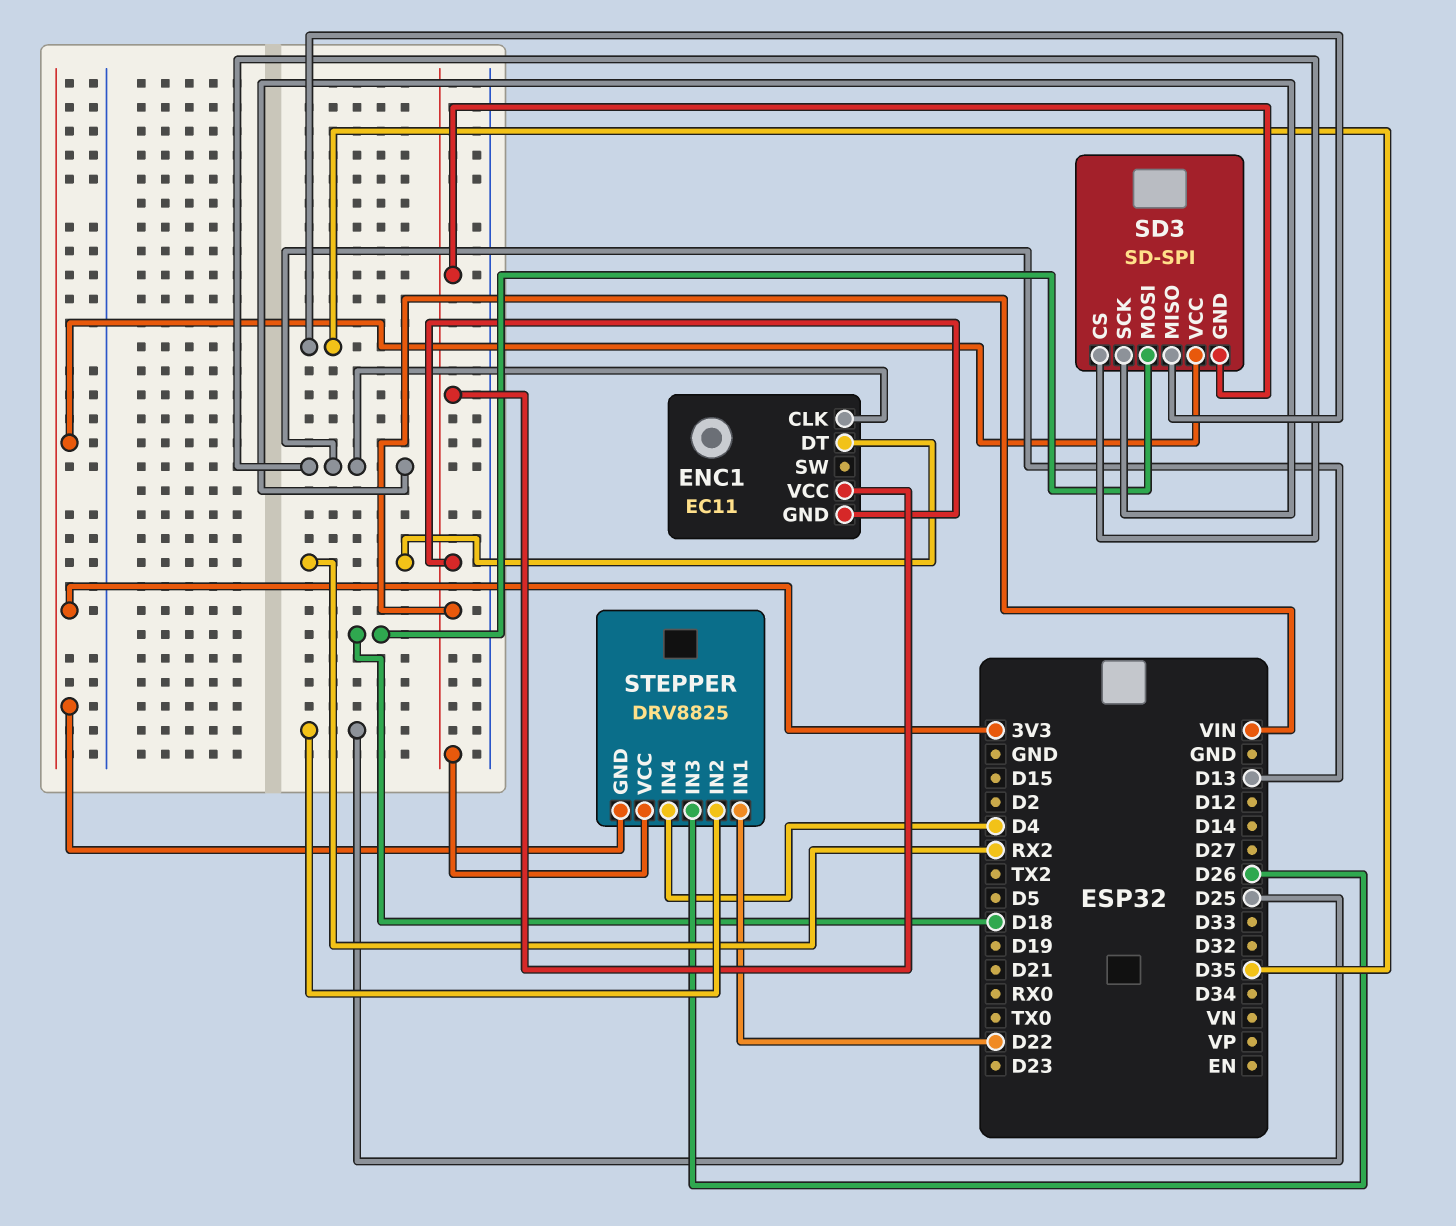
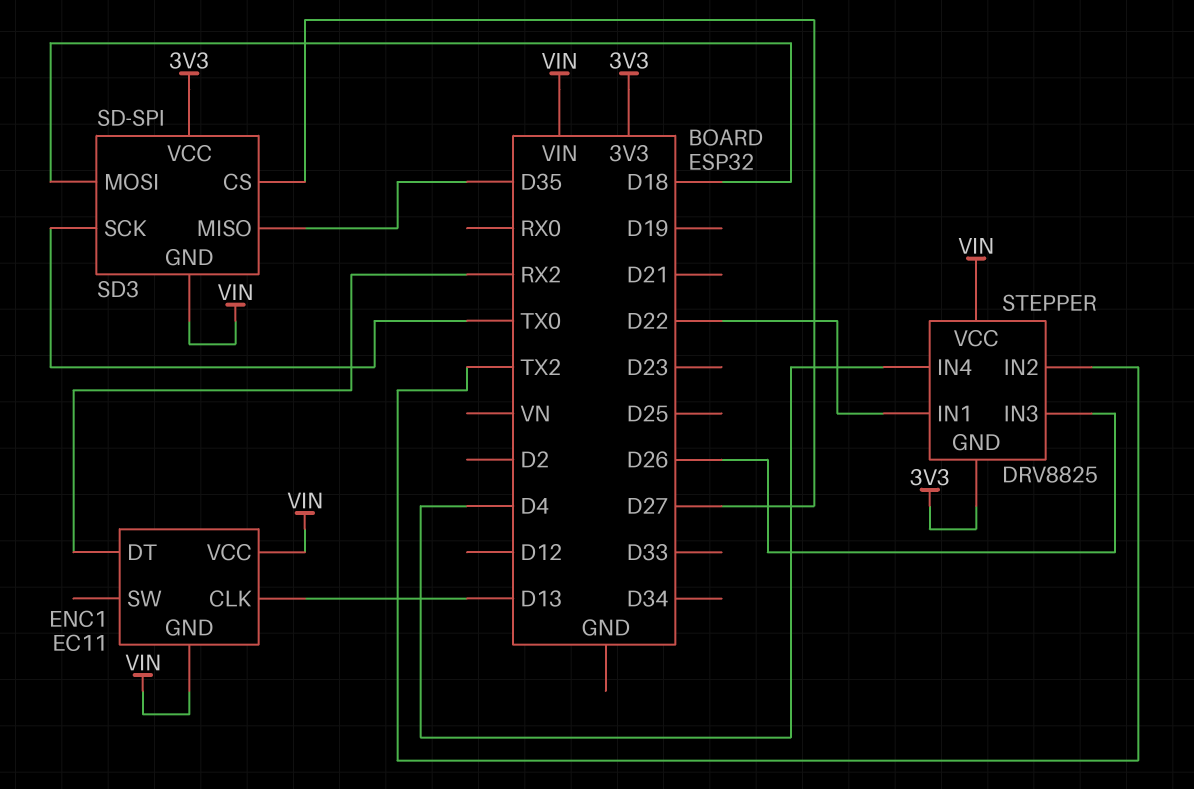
SD3 pin CS: D13 -> D27
SD3 pin SCK: D13 -> TX0
STEPPER pin IN2: D25 -> TX2

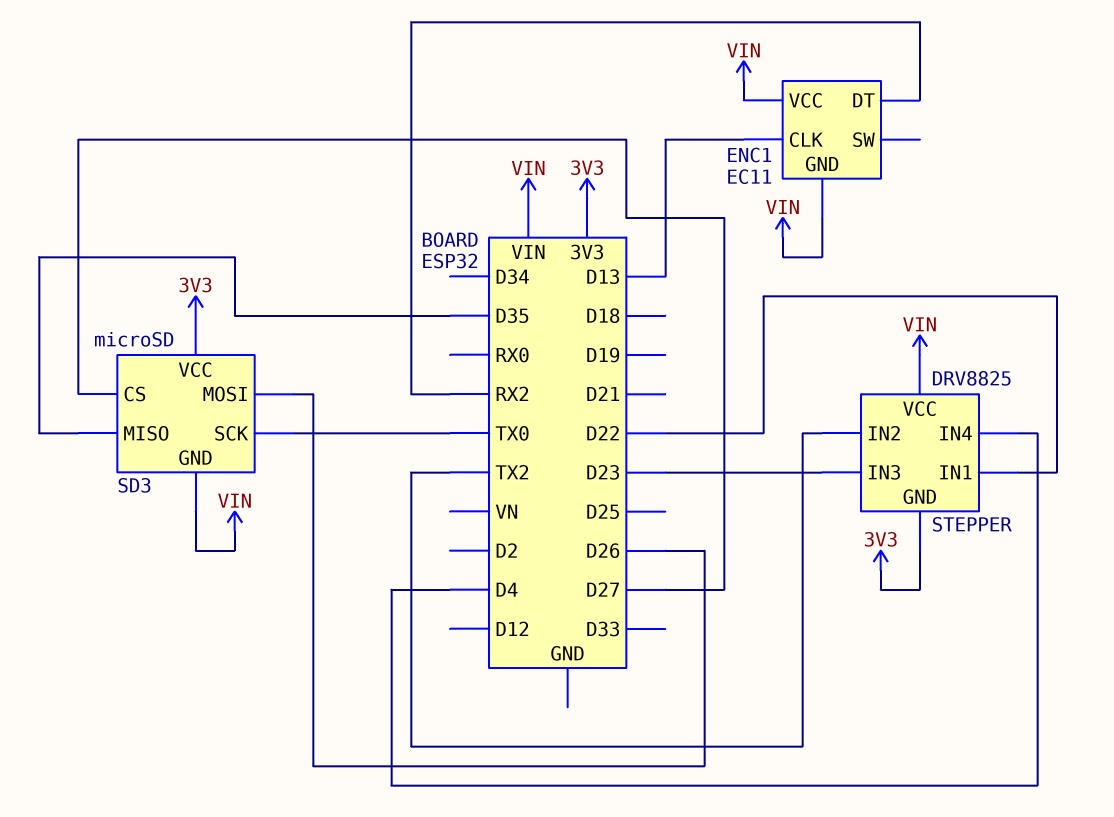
SD3: SD-SPI -> microSD
SD3 pin MOSI: D18 -> D26
STEPPER pin IN3: D26 -> D23

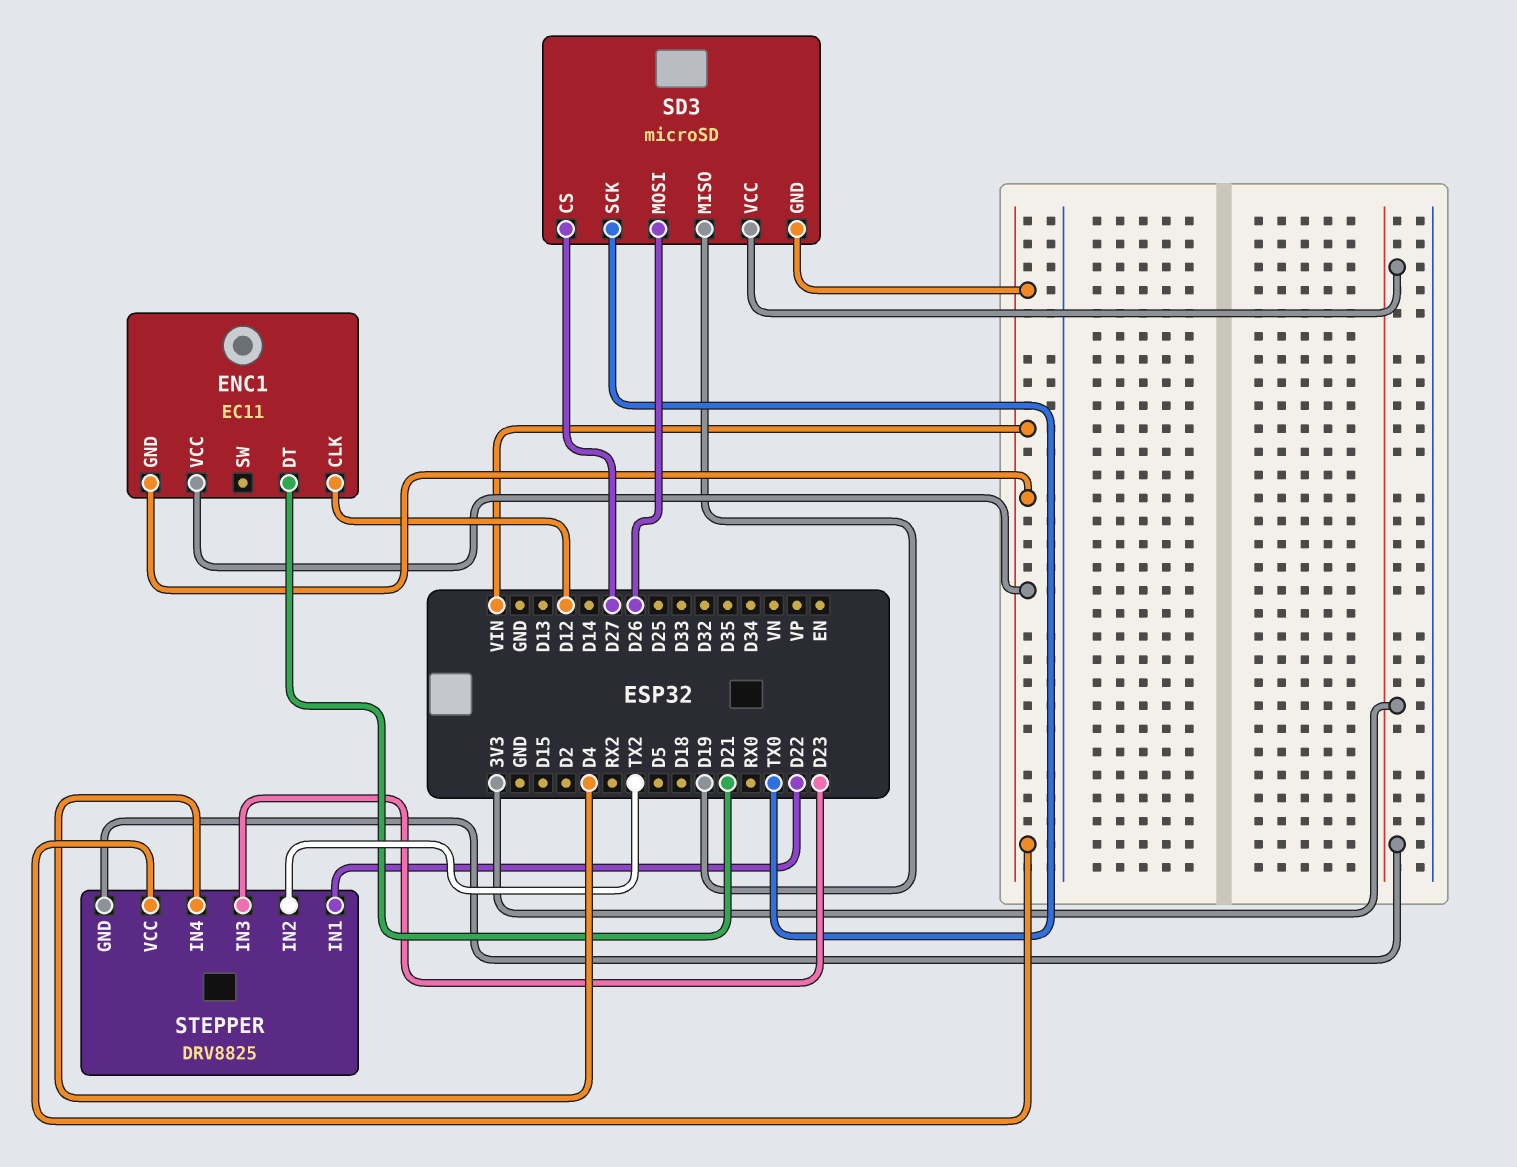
ENC1 pin CLK: D13 -> D12
ENC1 pin DT: RX2 -> D21
SD3 pin MISO: D35 -> D19

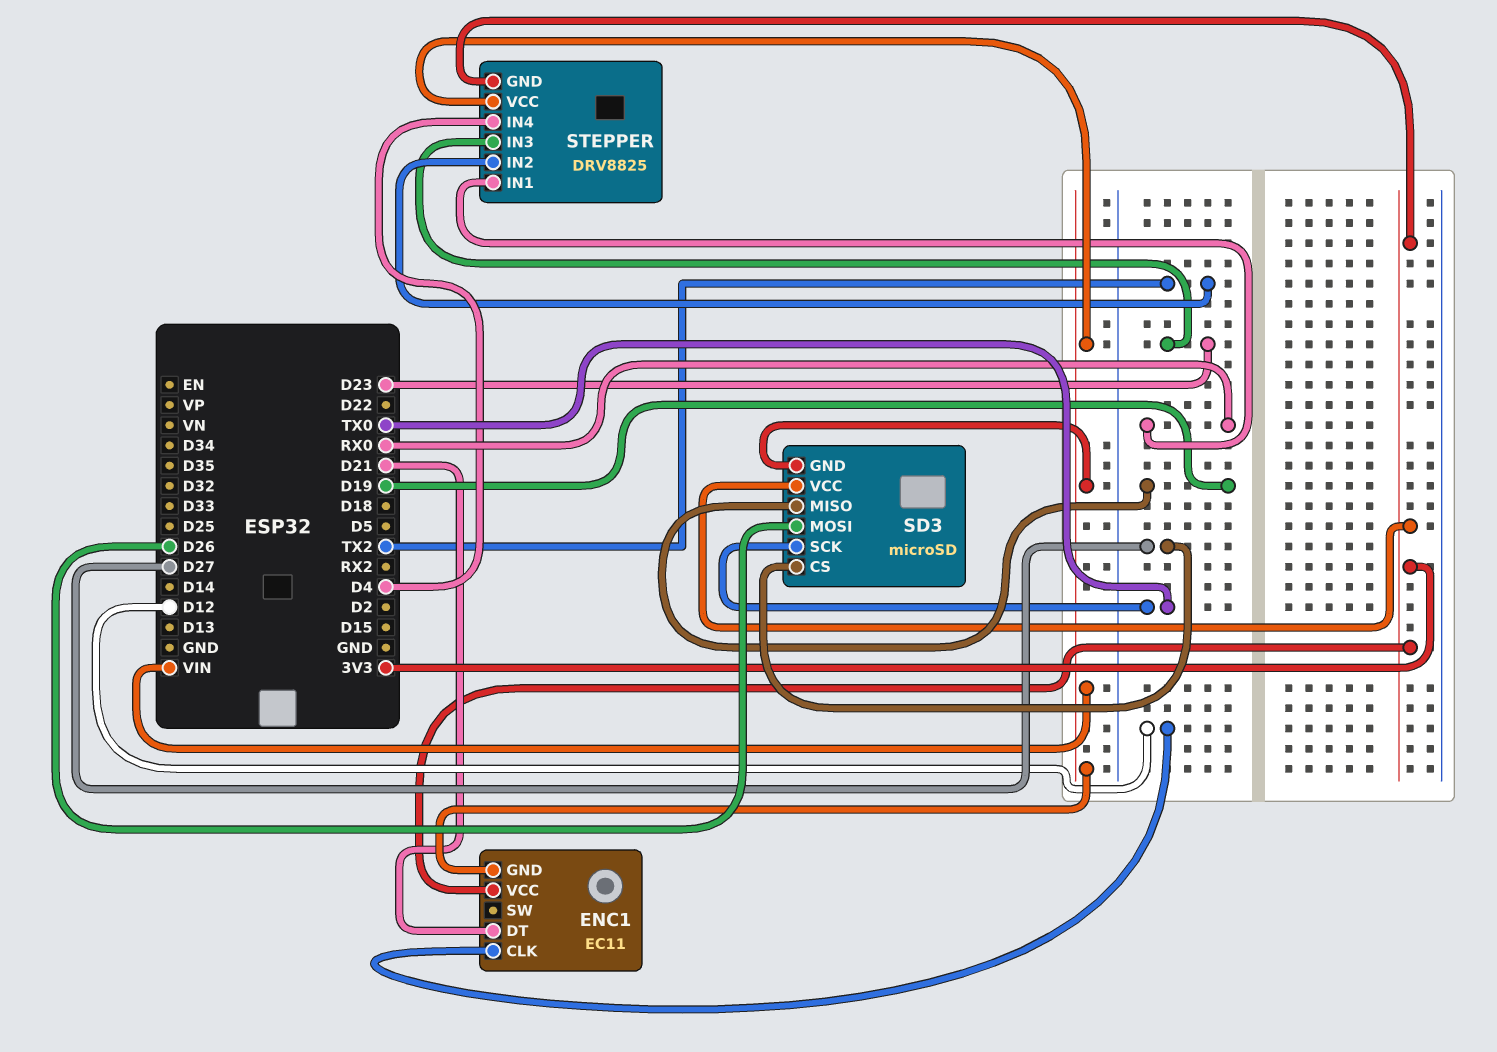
ENC1 pin VCC: VIN -> 3V3
STEPPER pin IN1: D22 -> RX0

